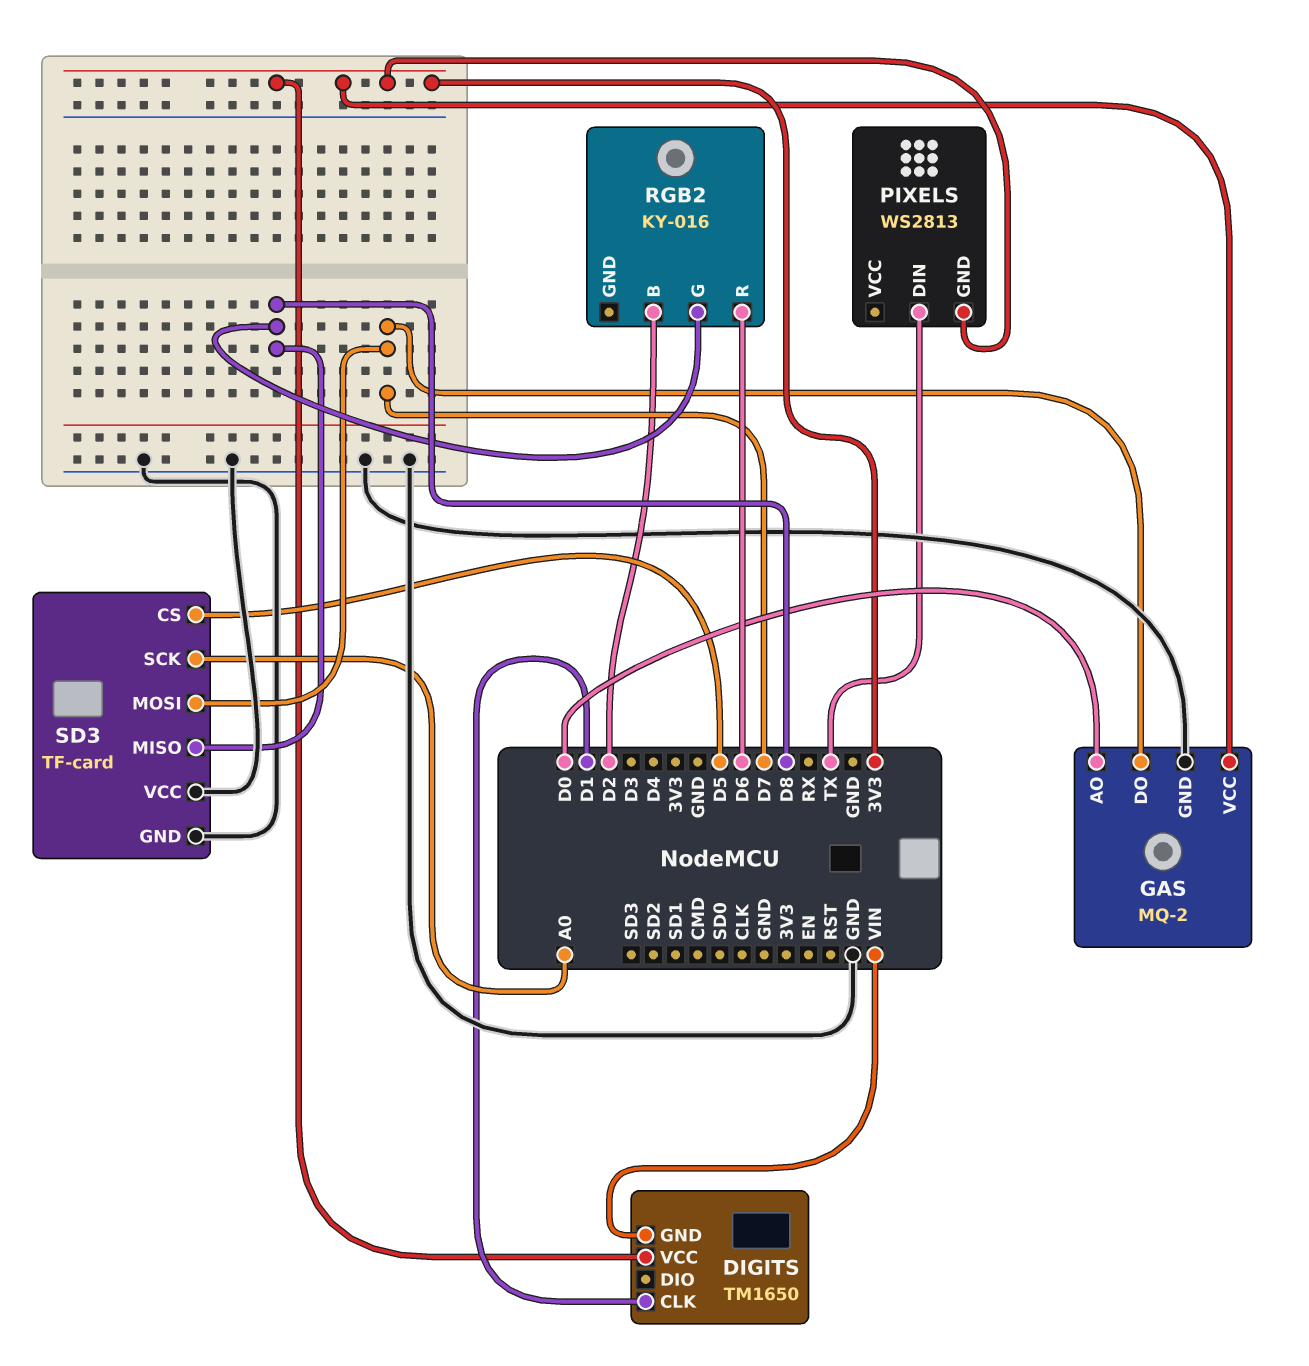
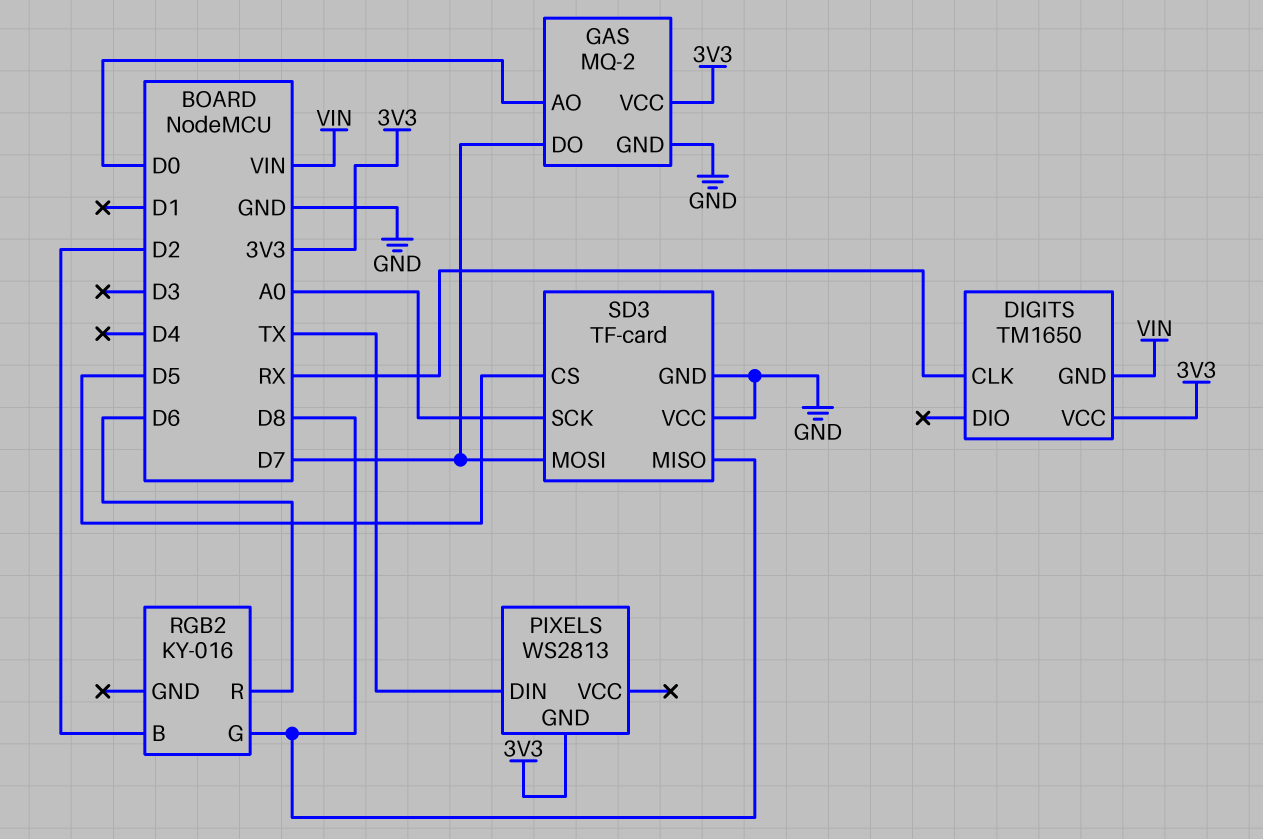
DIGITS pin CLK: D1 -> RX

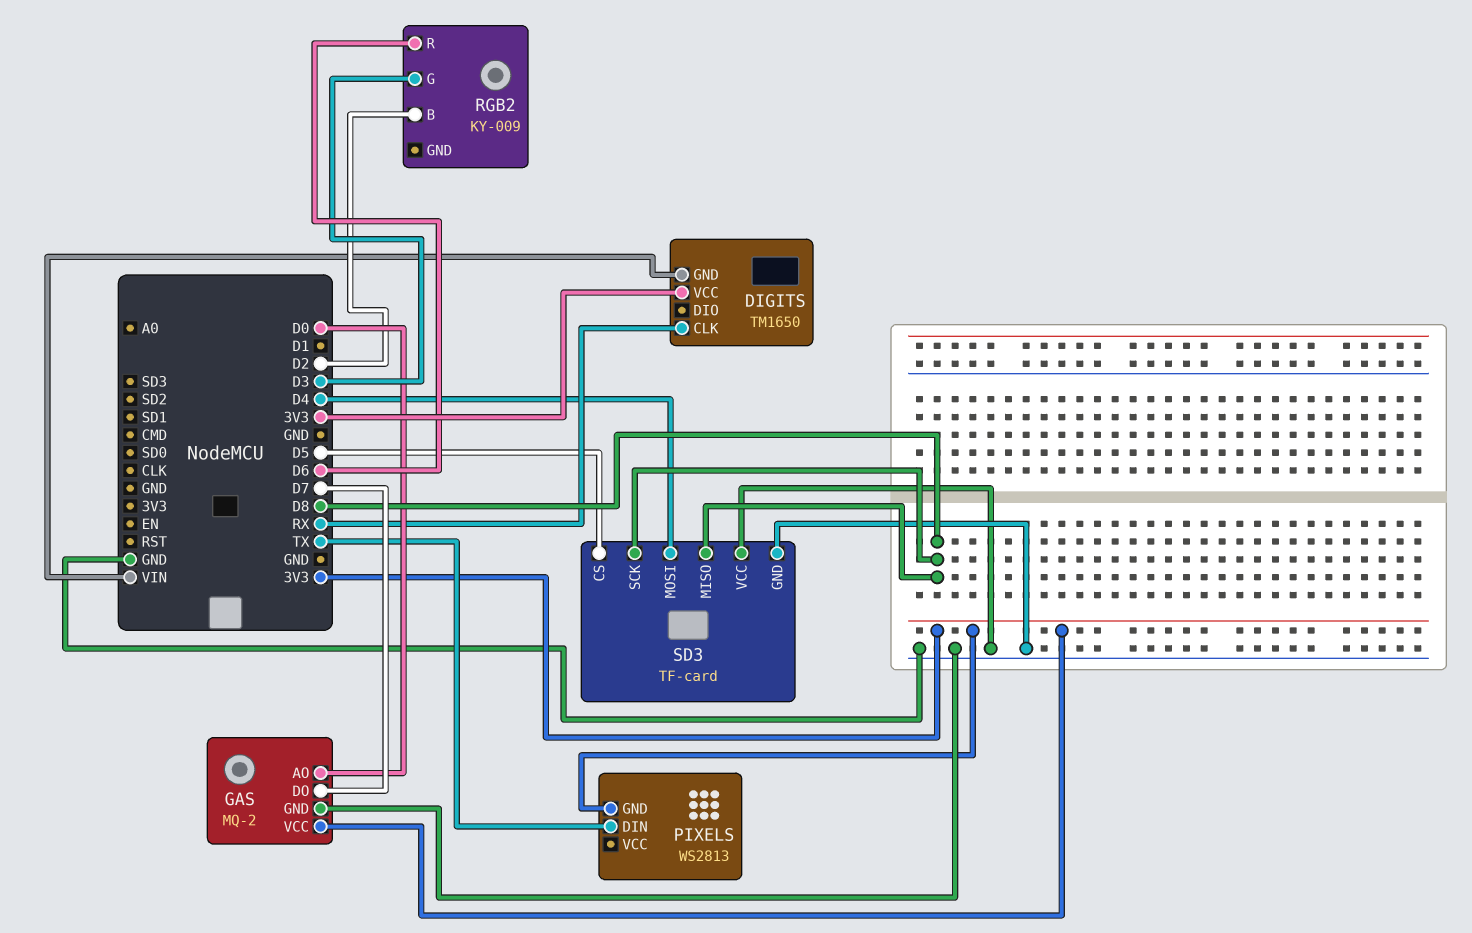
RGB2: KY-016 -> KY-009
RGB2 pin G: D8 -> D3
SD3 pin MOSI: D7 -> D4
SD3 pin SCK: A0 -> D8

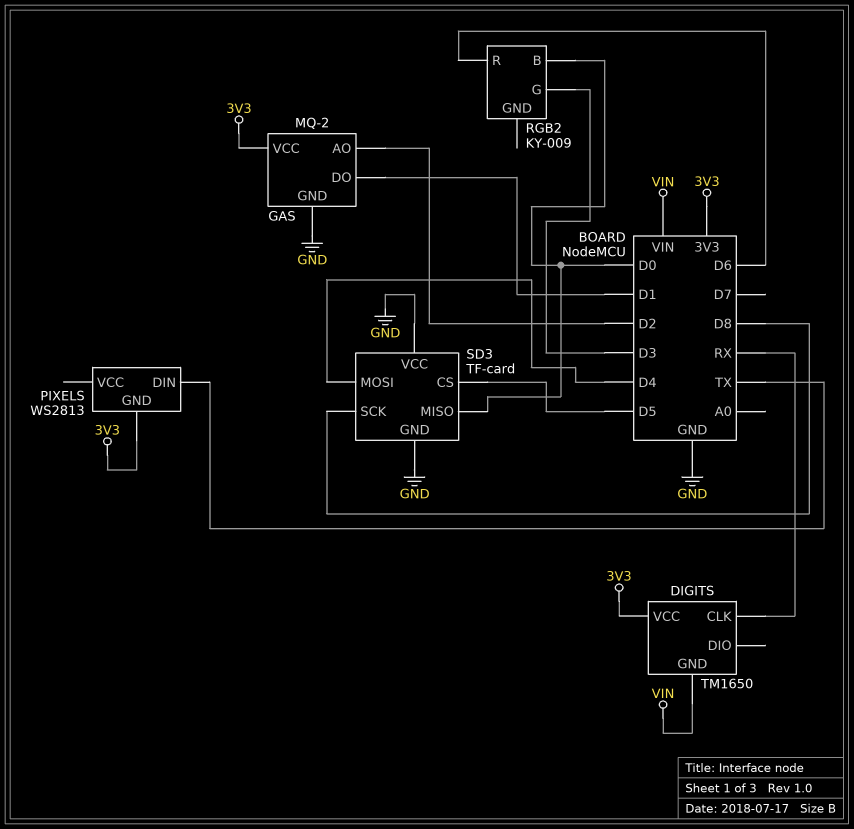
GAS pin AO: D0 -> D2
GAS pin DO: D7 -> D1
RGB2 pin B: D2 -> D0
SD3 pin MISO: D8 -> D0

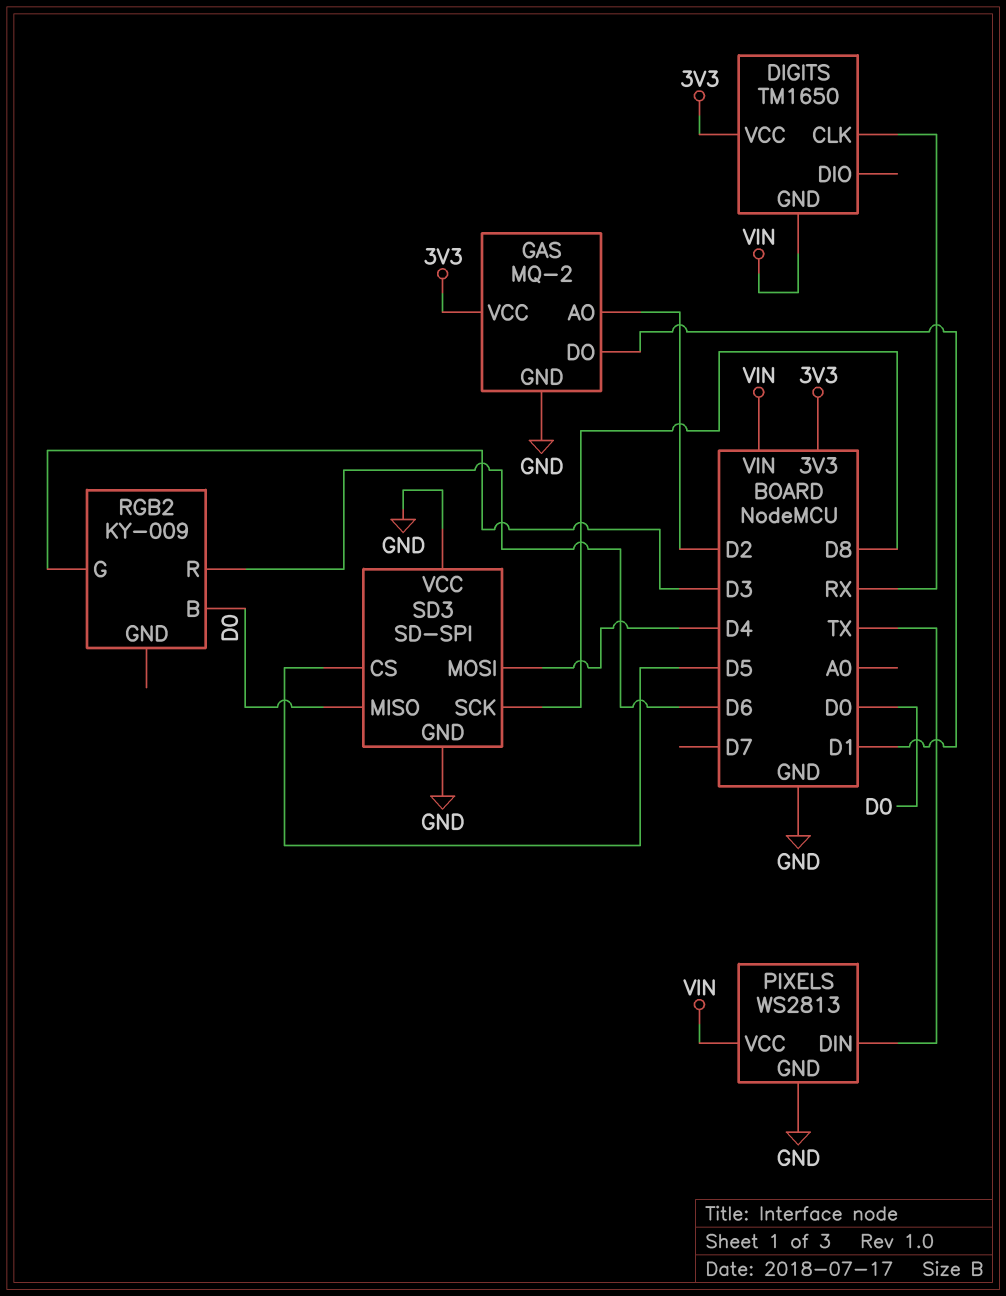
PIXELS pin GND: 3V3 -> GND
PIXELS pin VCC: none -> VIN
SD3: TF-card -> SD-SPI

